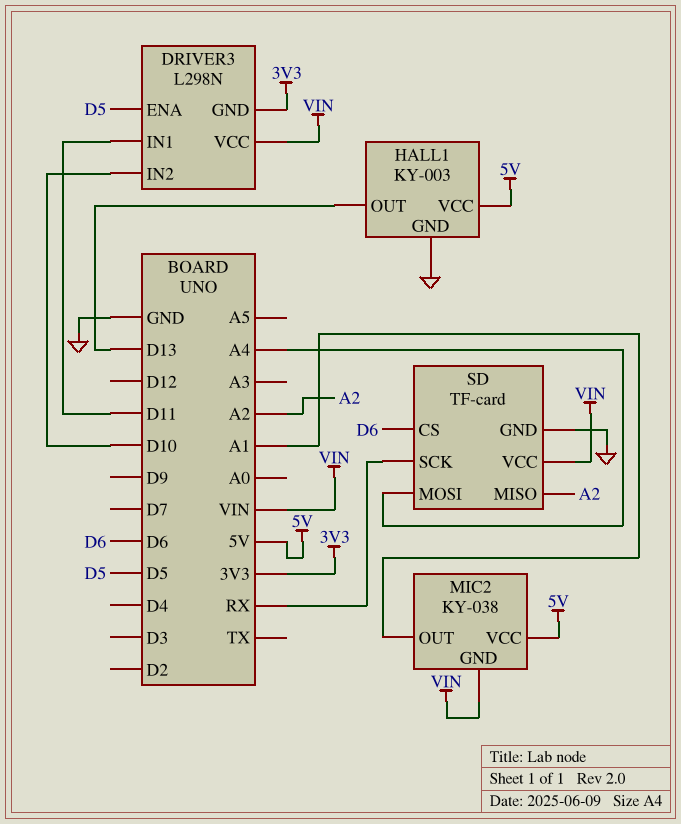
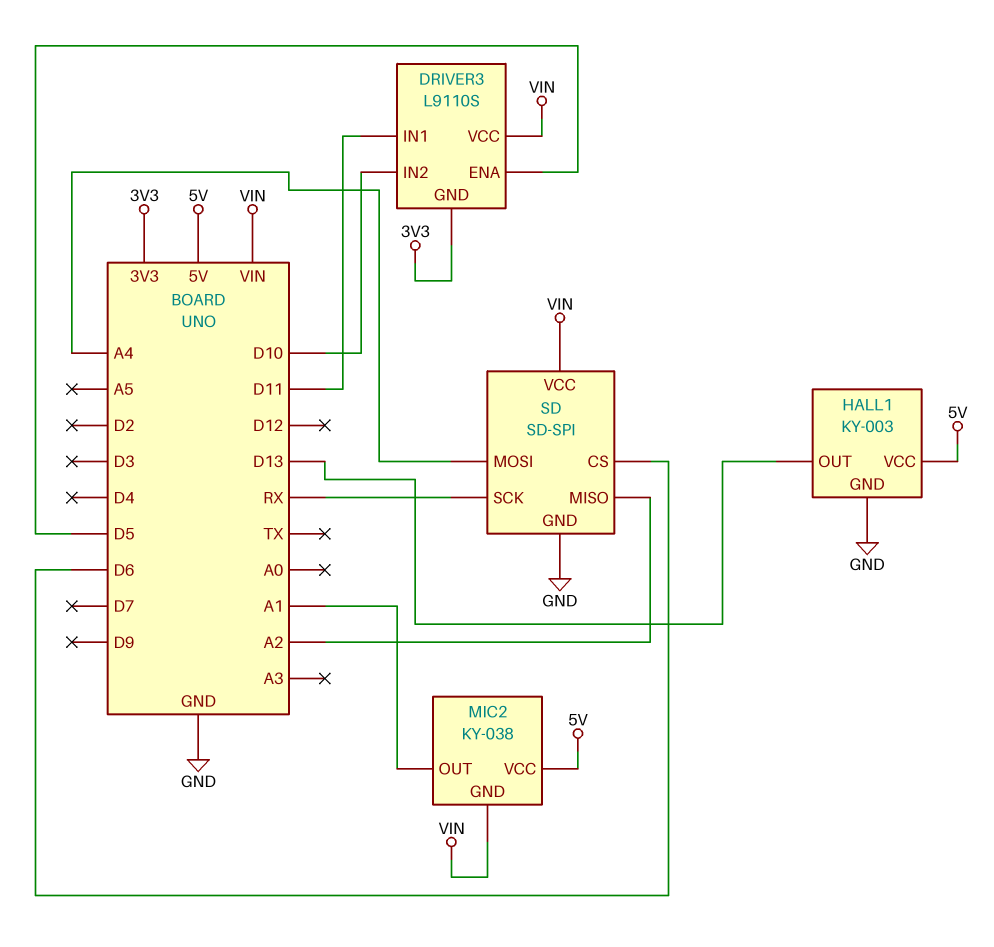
DRIVER3: L298N -> L9110S
SD: TF-card -> SD-SPI

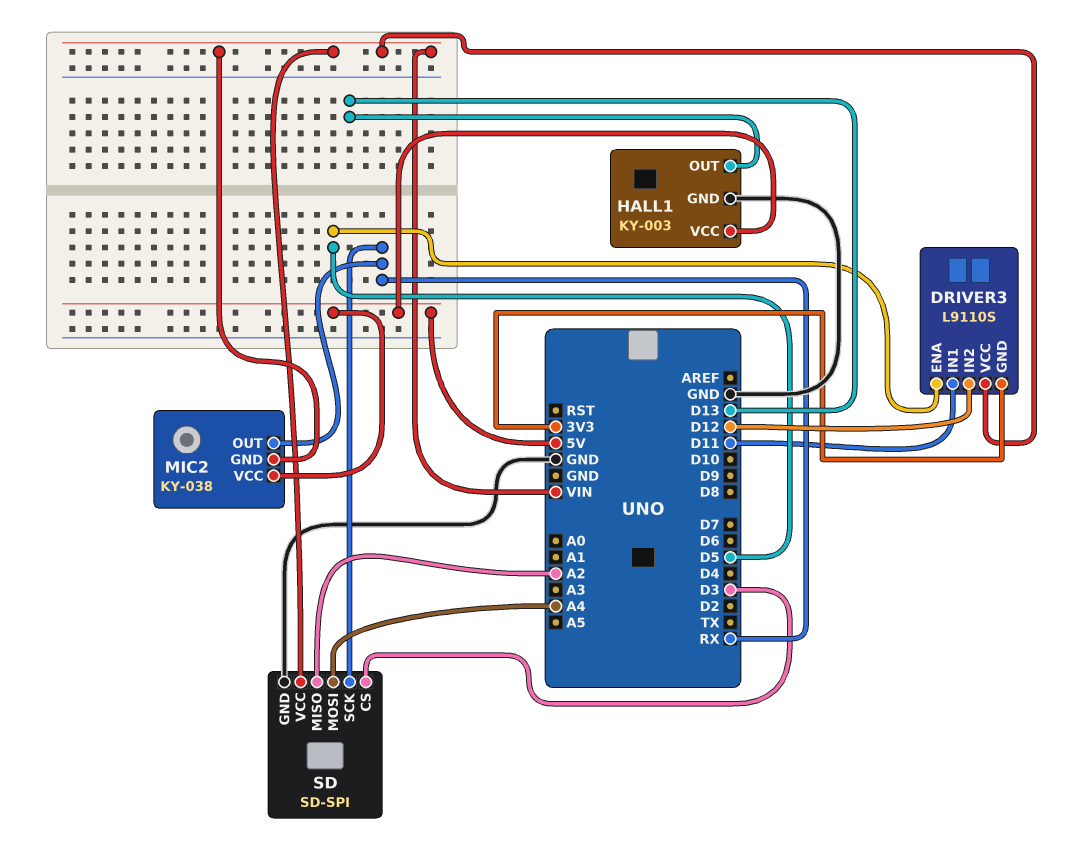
DRIVER3 pin IN2: D10 -> D12
MIC2 pin OUT: A1 -> RX
SD pin CS: D6 -> D3

